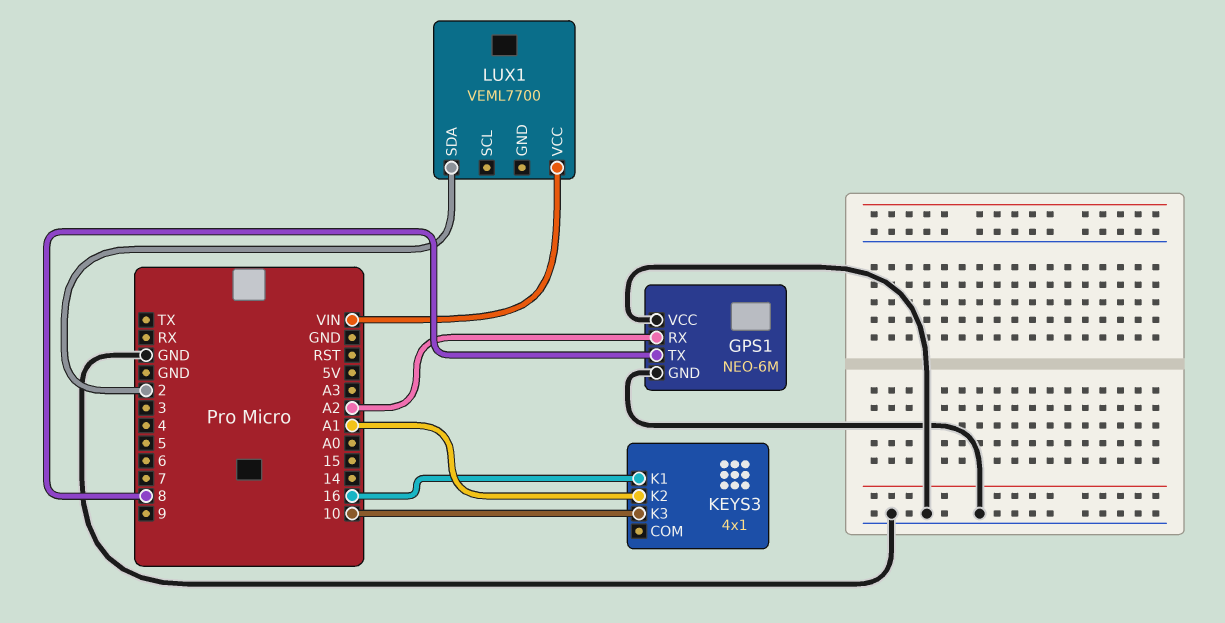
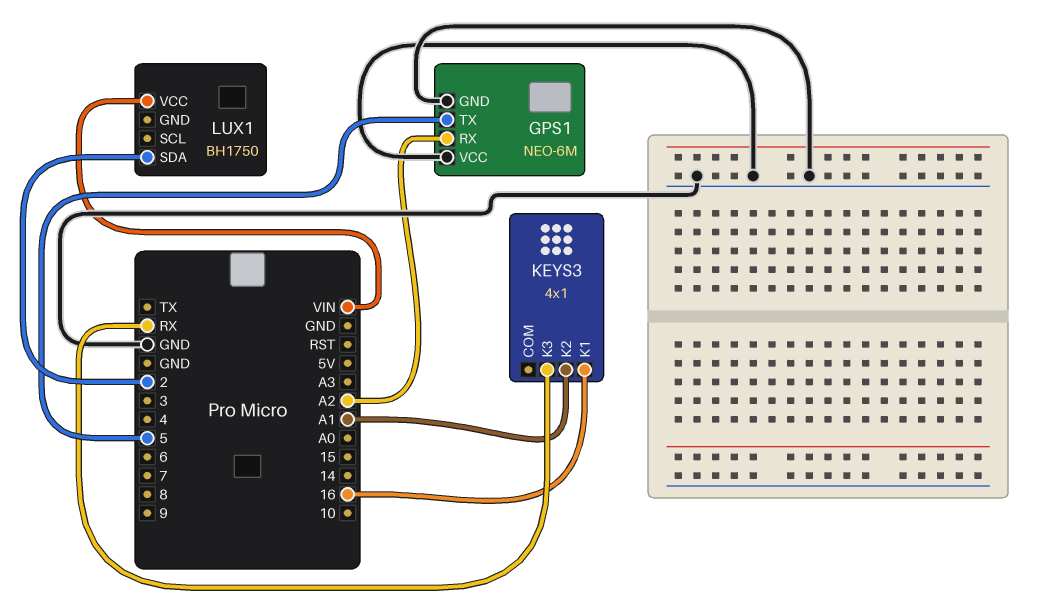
GPS1 pin TX: 8 -> 5
KEYS3 pin K3: 10 -> RX
LUX1: VEML7700 -> BH1750

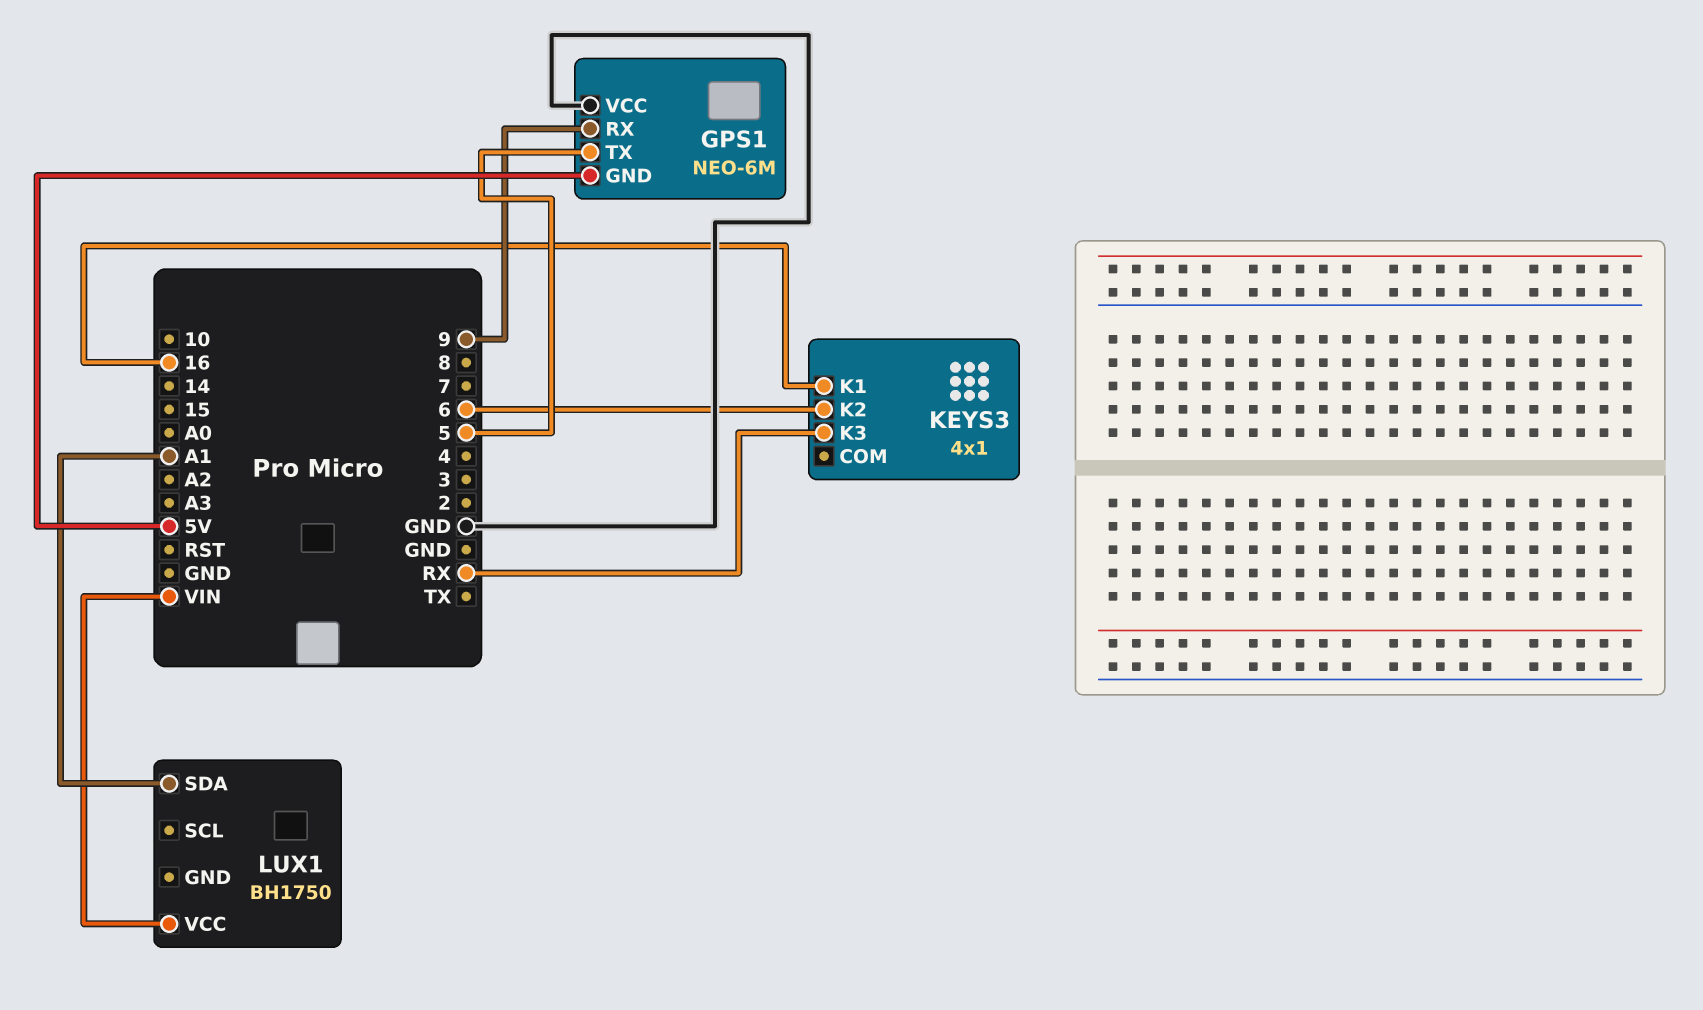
GPS1 pin GND: GND -> 5V
GPS1 pin RX: A2 -> 9
KEYS3 pin K2: A1 -> 6
LUX1 pin SDA: 2 -> A1

